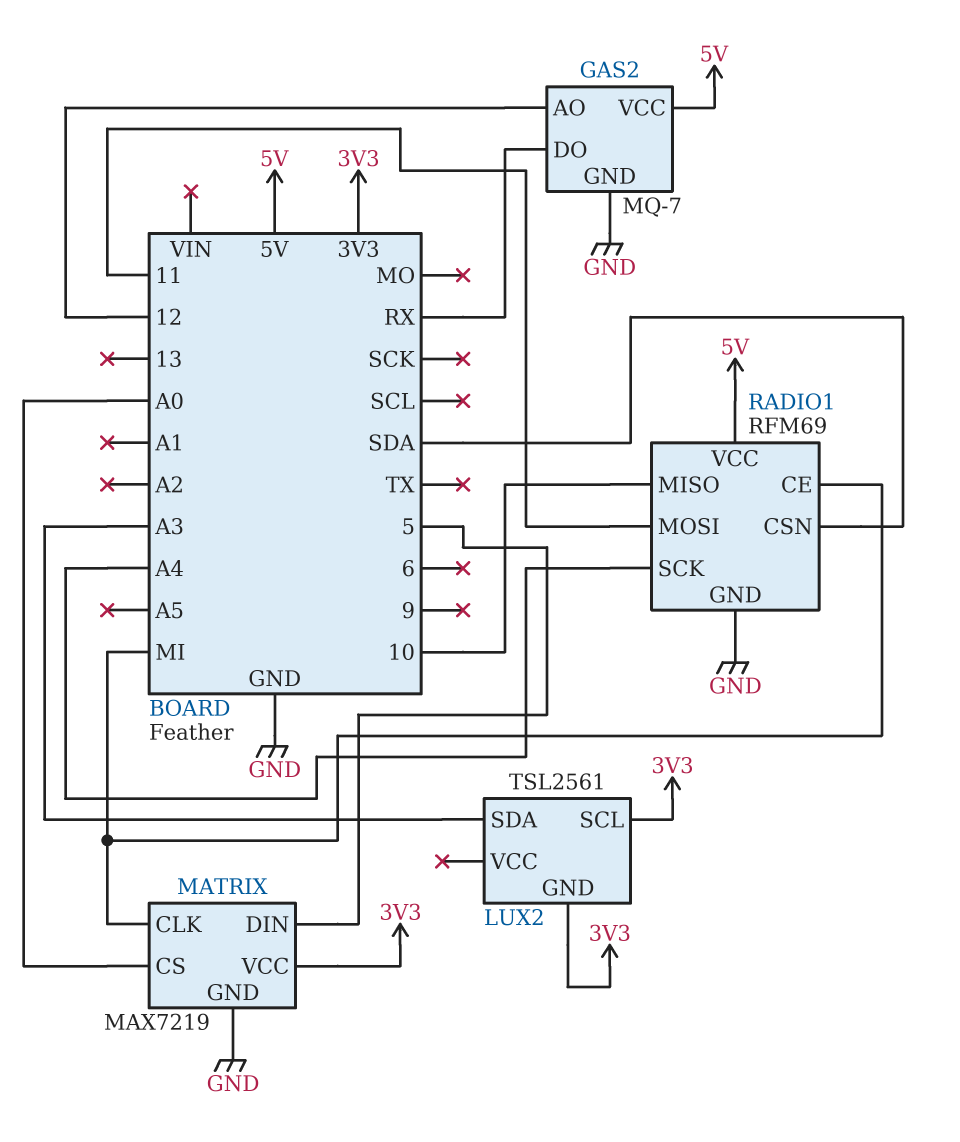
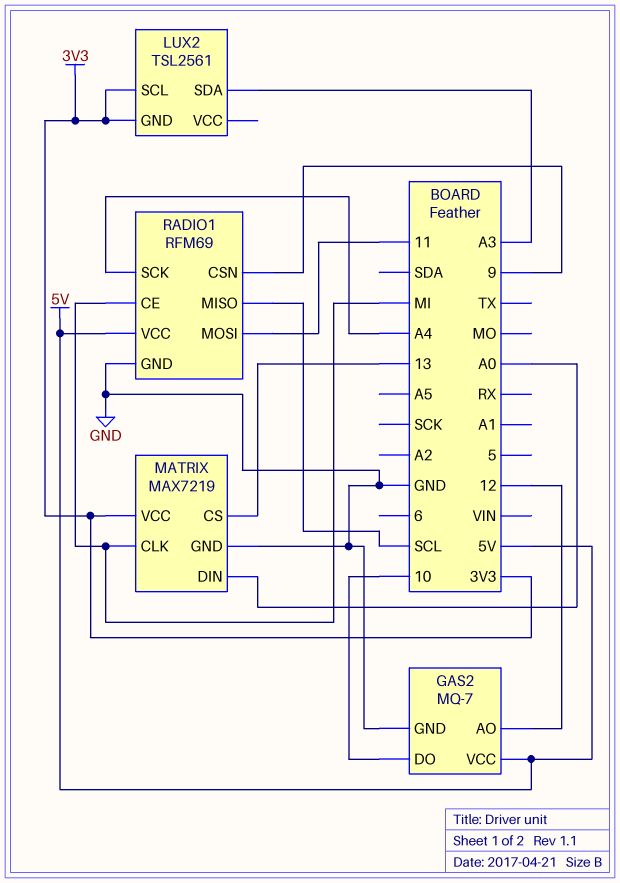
GAS2 pin DO: RX -> 10
MATRIX pin CS: A0 -> 13
MATRIX pin DIN: 5 -> A0
RADIO1 pin CSN: SDA -> 9
RADIO1 pin MISO: 10 -> SCL

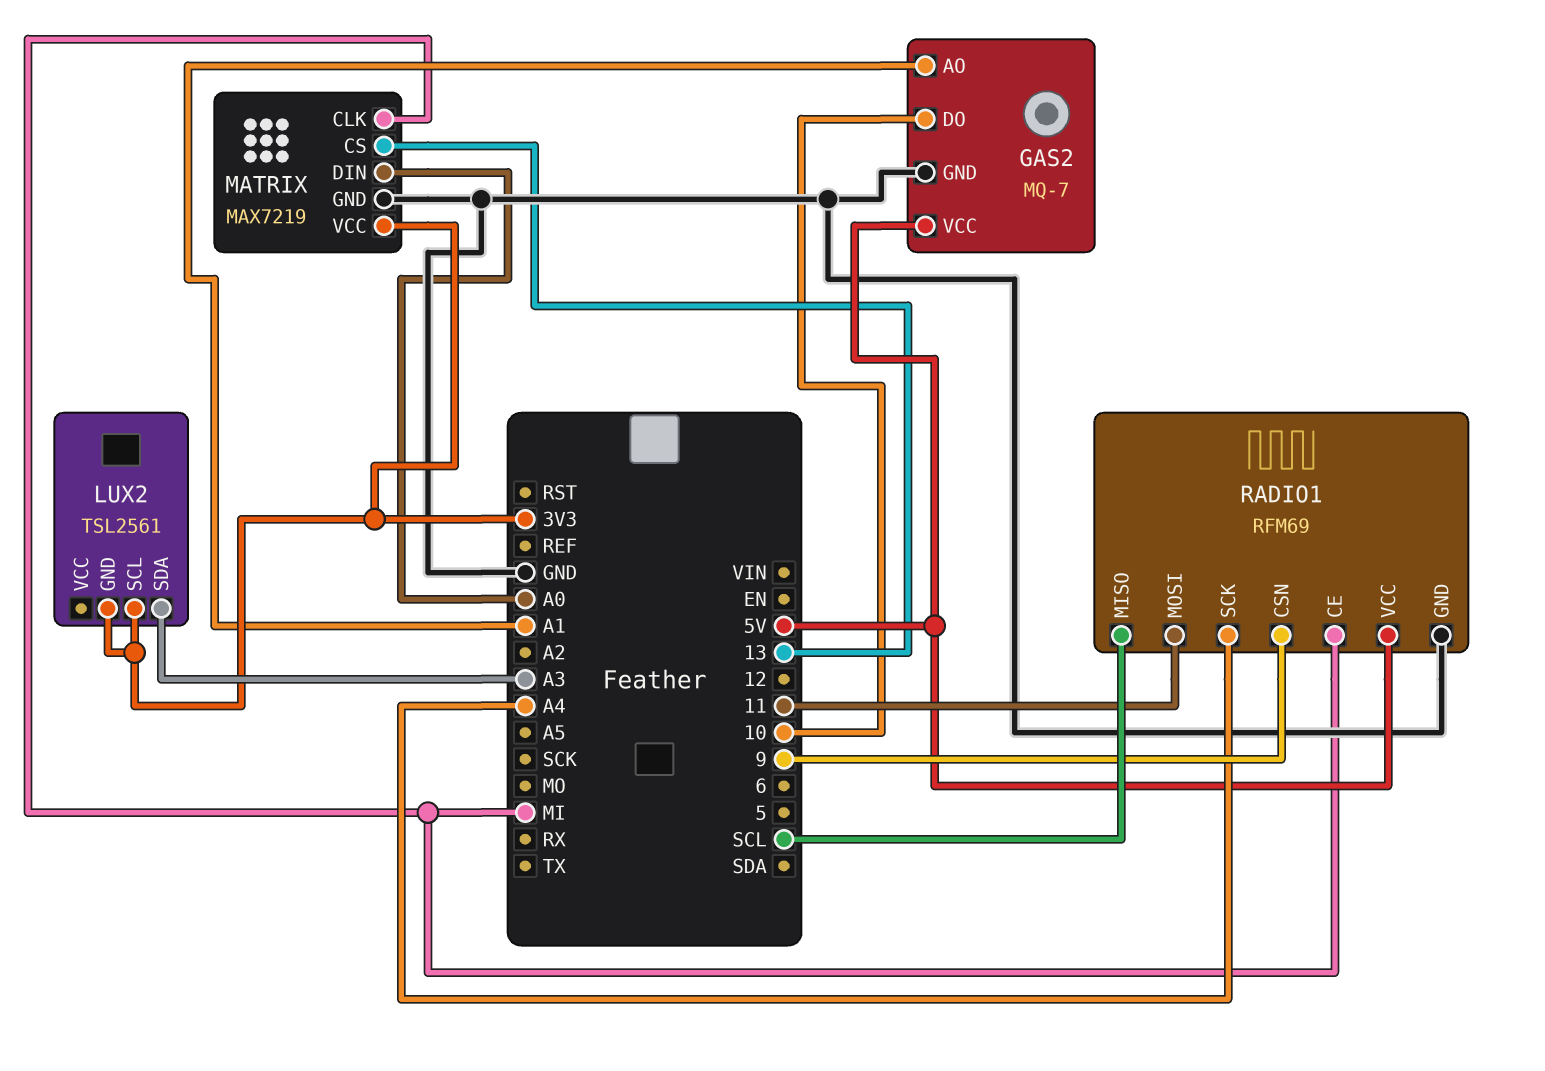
GAS2 pin AO: 12 -> A1

